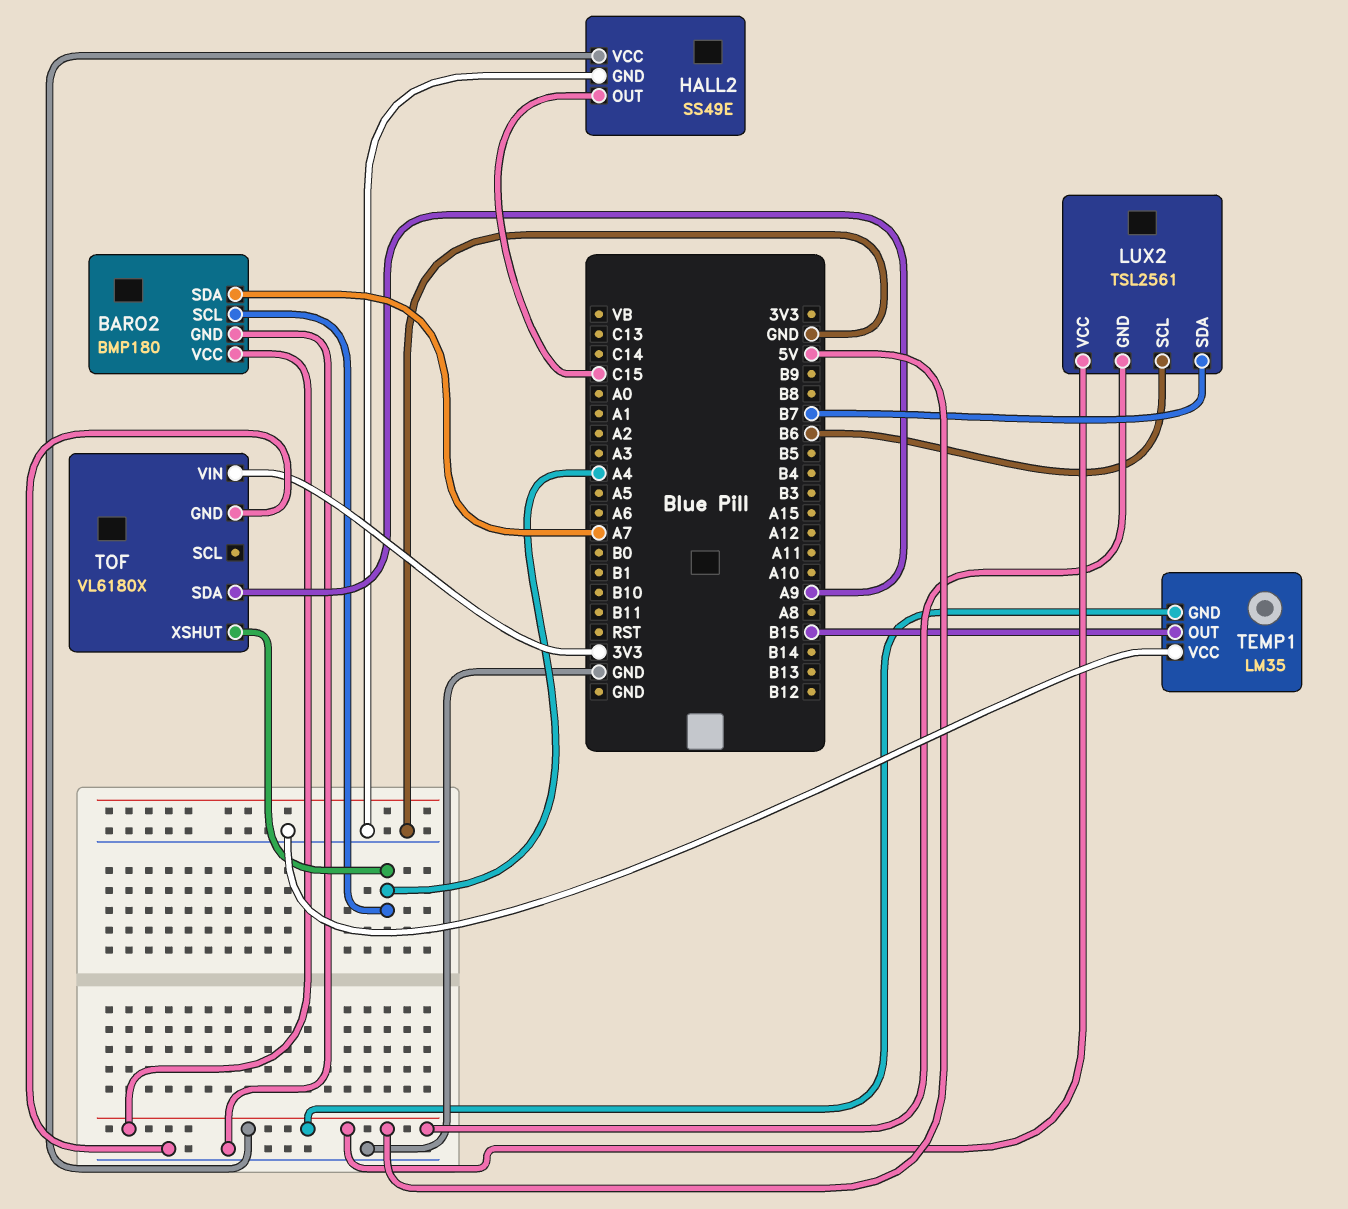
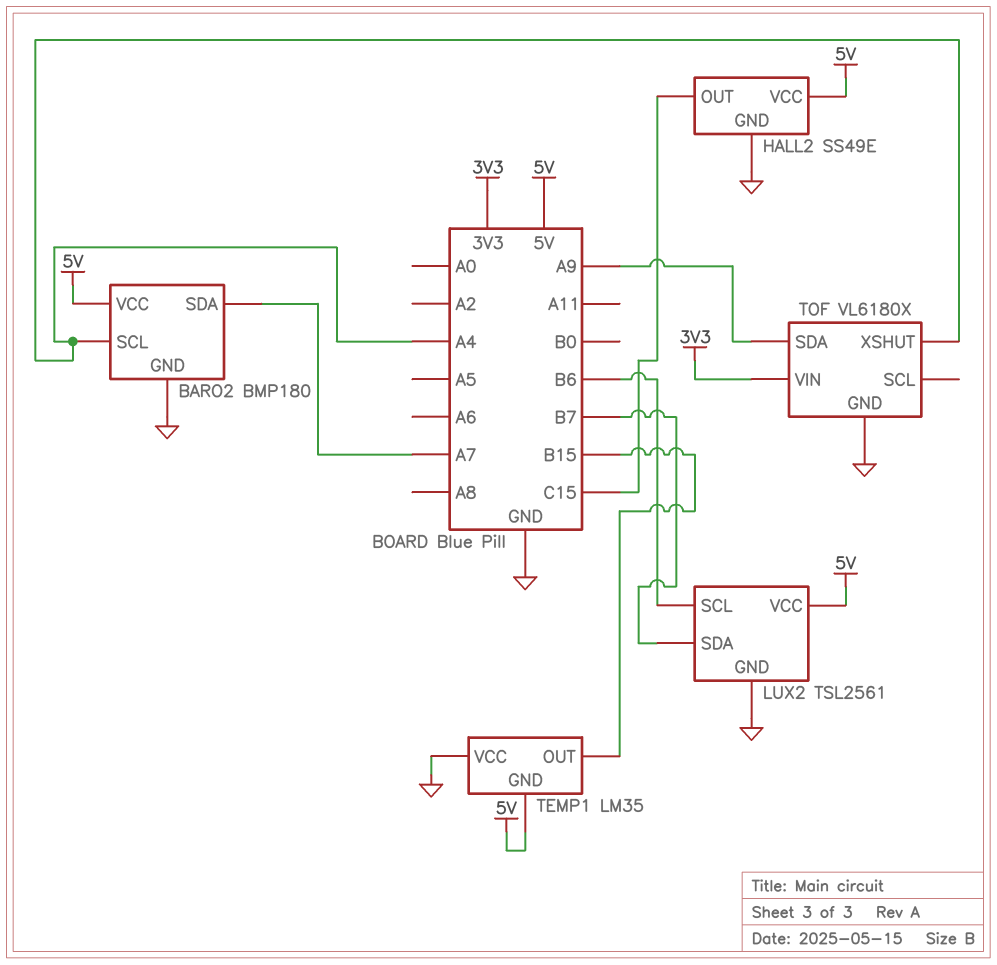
LUX2 pin GND: 5V -> GND

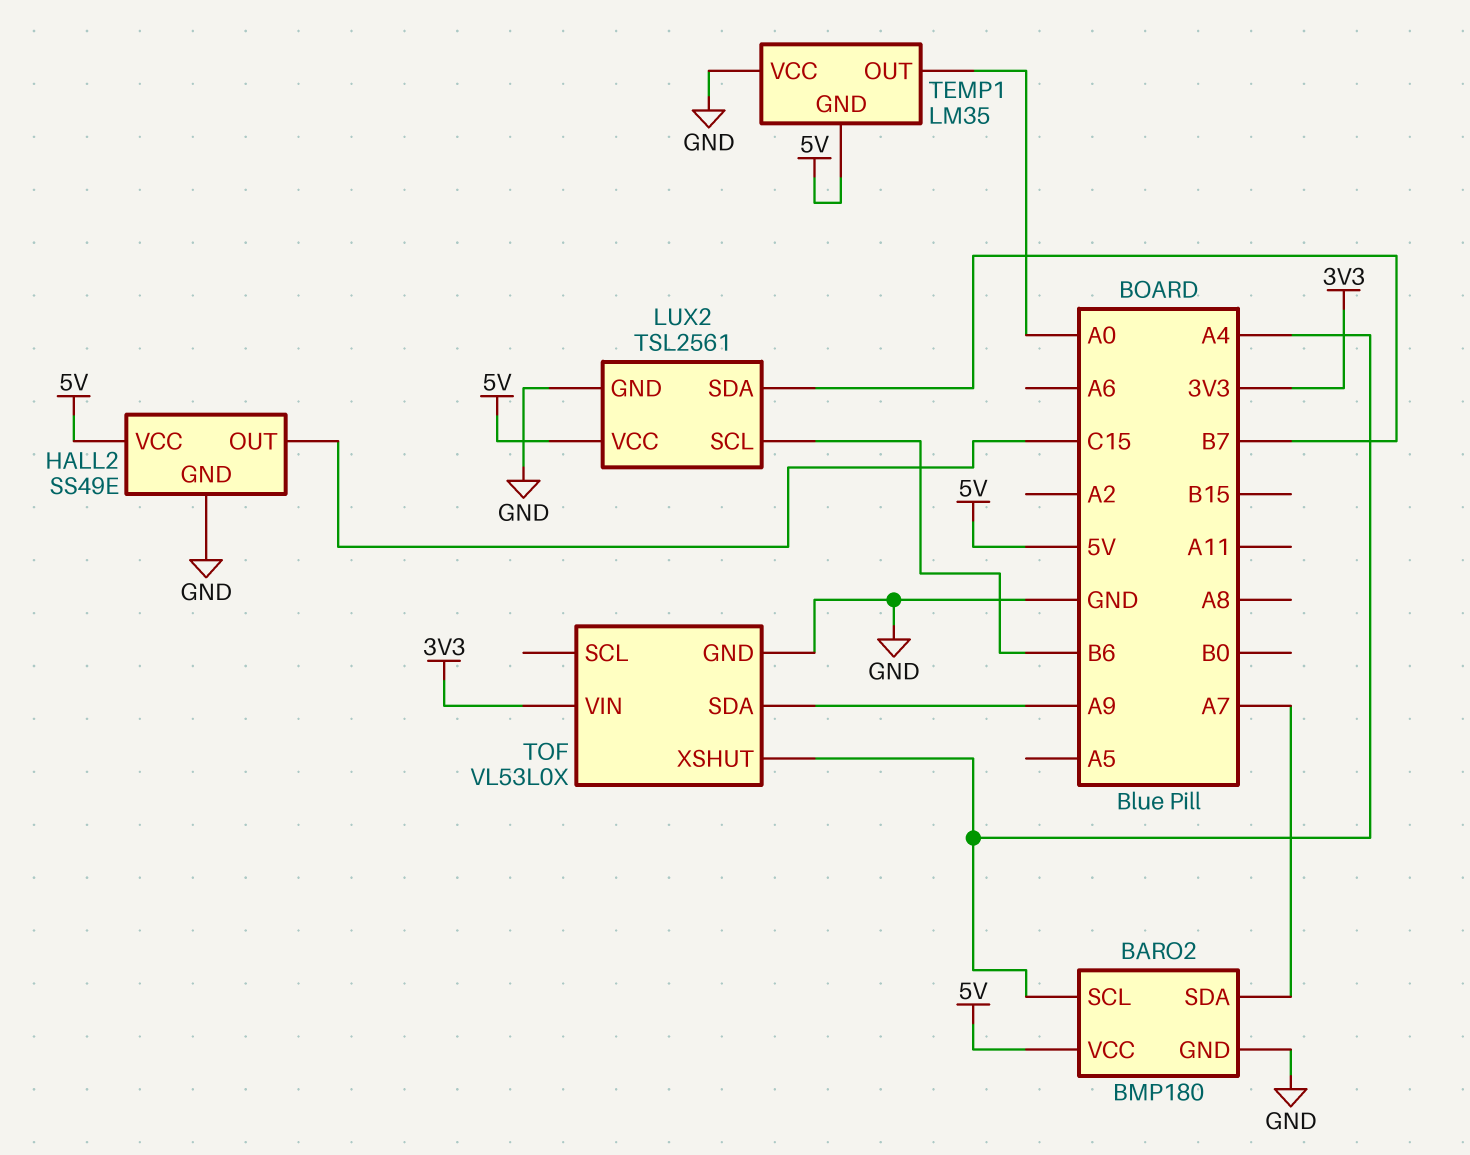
TEMP1 pin OUT: B15 -> A0
TOF: VL6180X -> VL53L0X

